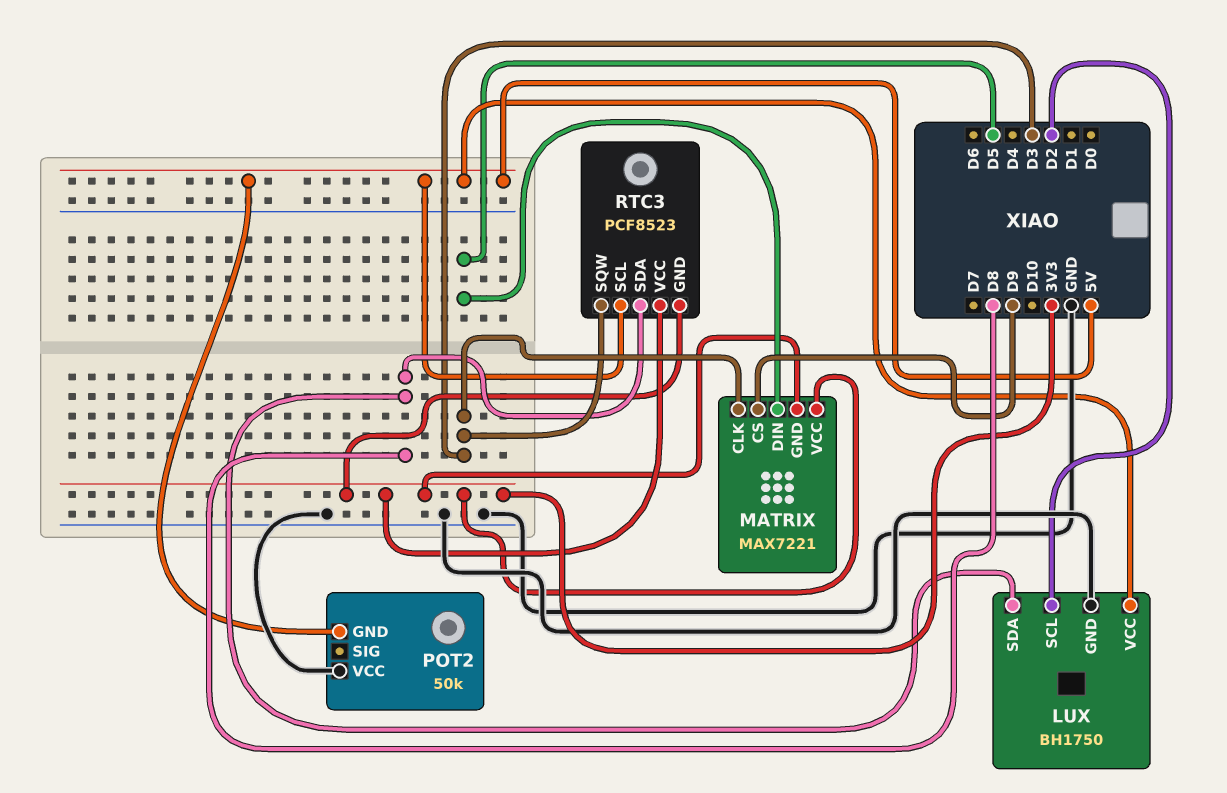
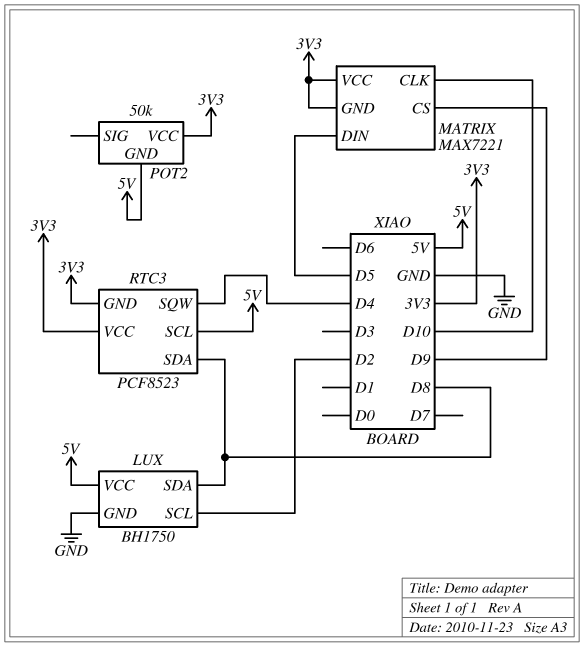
MATRIX pin CLK: D3 -> D10
POT2 pin VCC: GND -> 3V3
RTC3 pin SQW: D3 -> D4

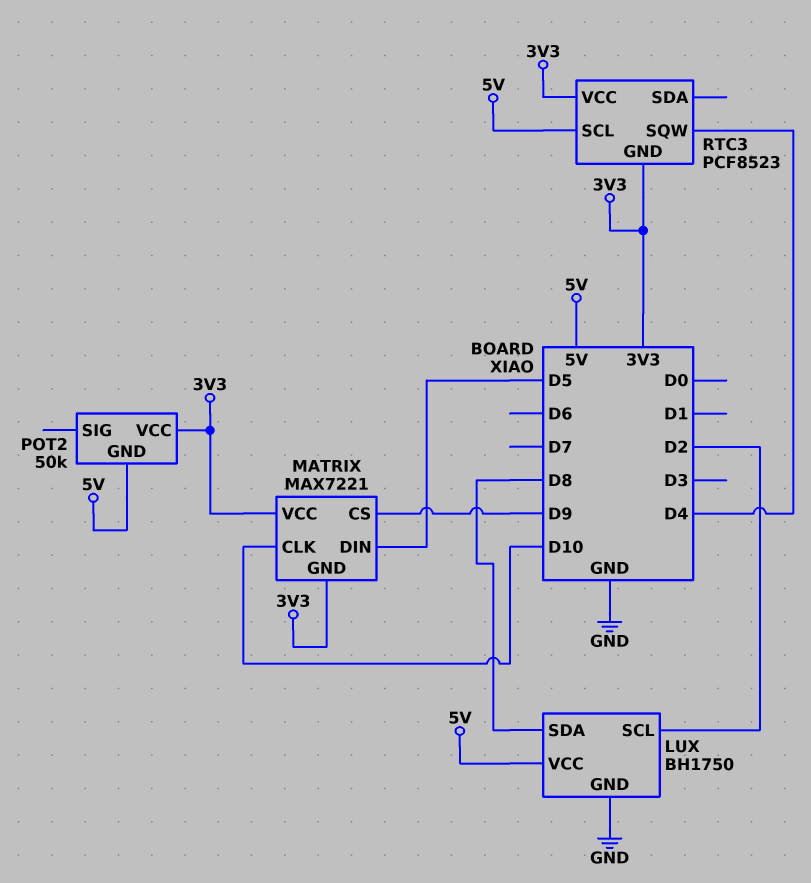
RTC3 pin SDA: D8 -> none

